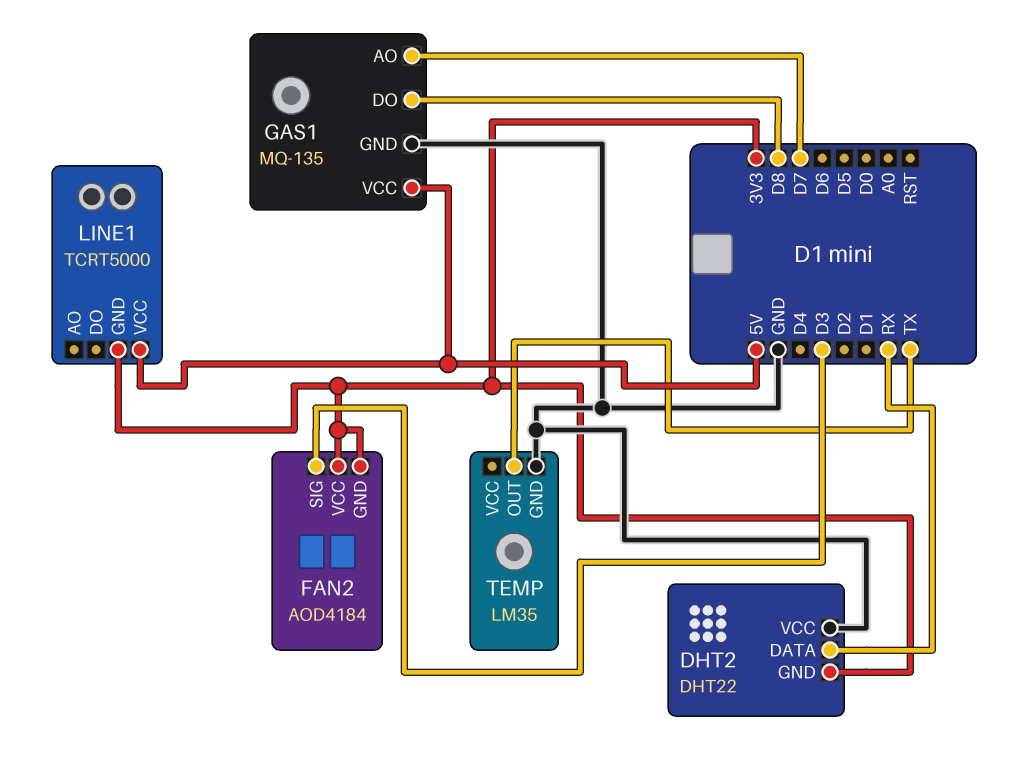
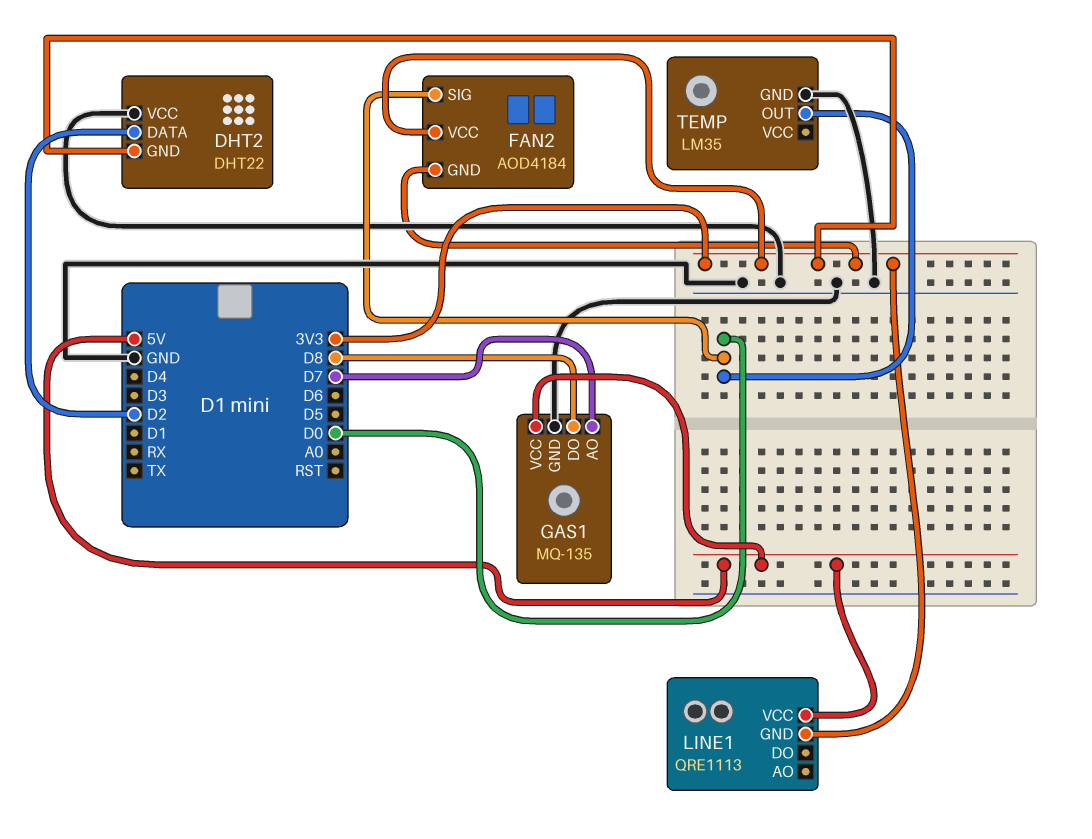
DHT2 pin DATA: RX -> D2
FAN2 pin SIG: D3 -> D0
LINE1: TCRT5000 -> QRE1113
TEMP pin OUT: TX -> D0

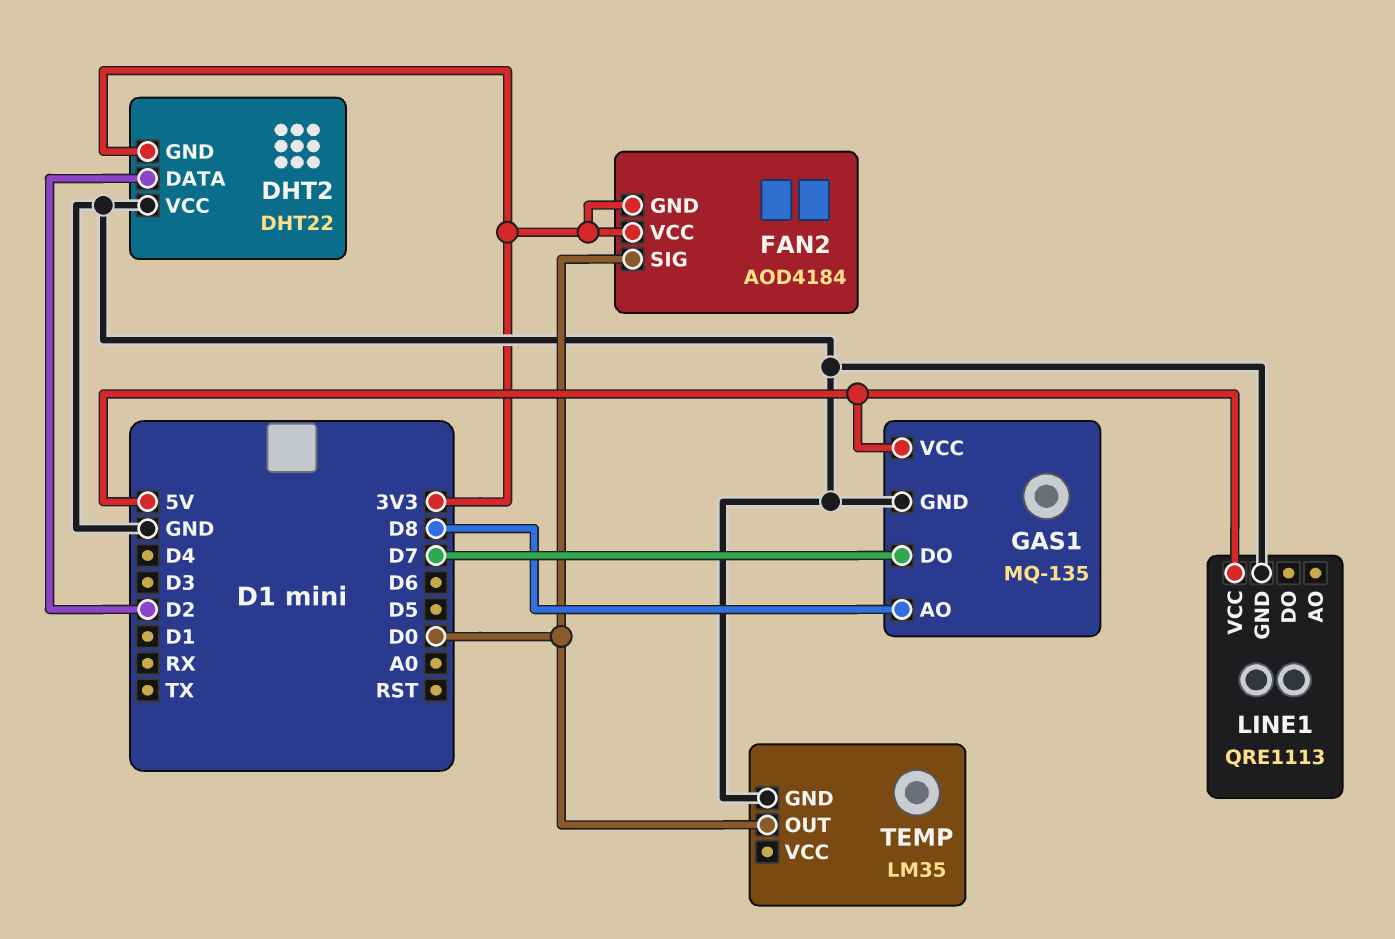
GAS1 pin AO: D7 -> D8
GAS1 pin DO: D8 -> D7
LINE1 pin GND: 3V3 -> GND

